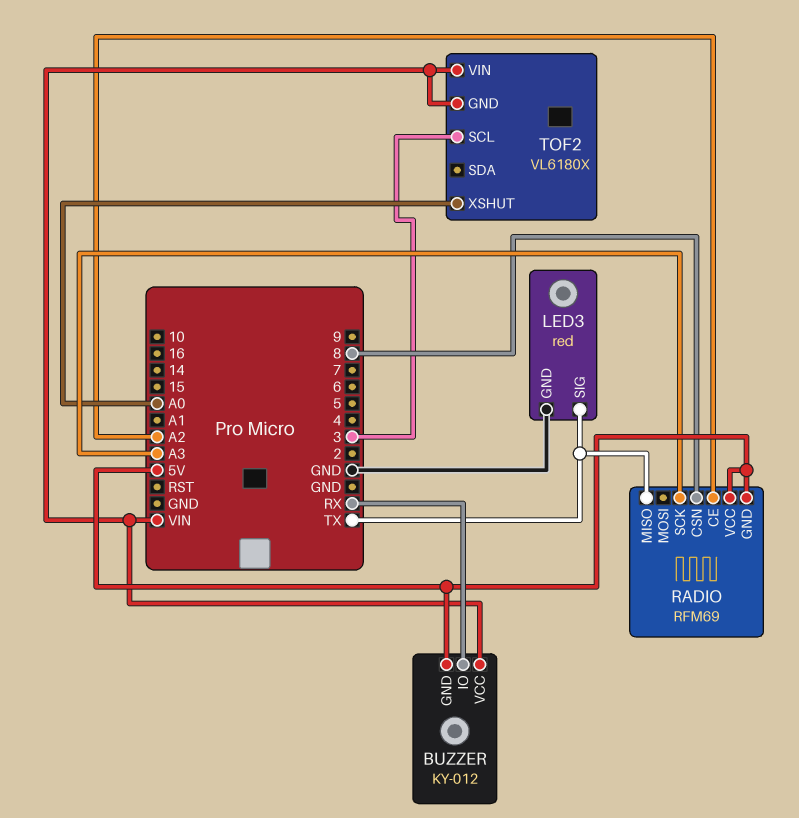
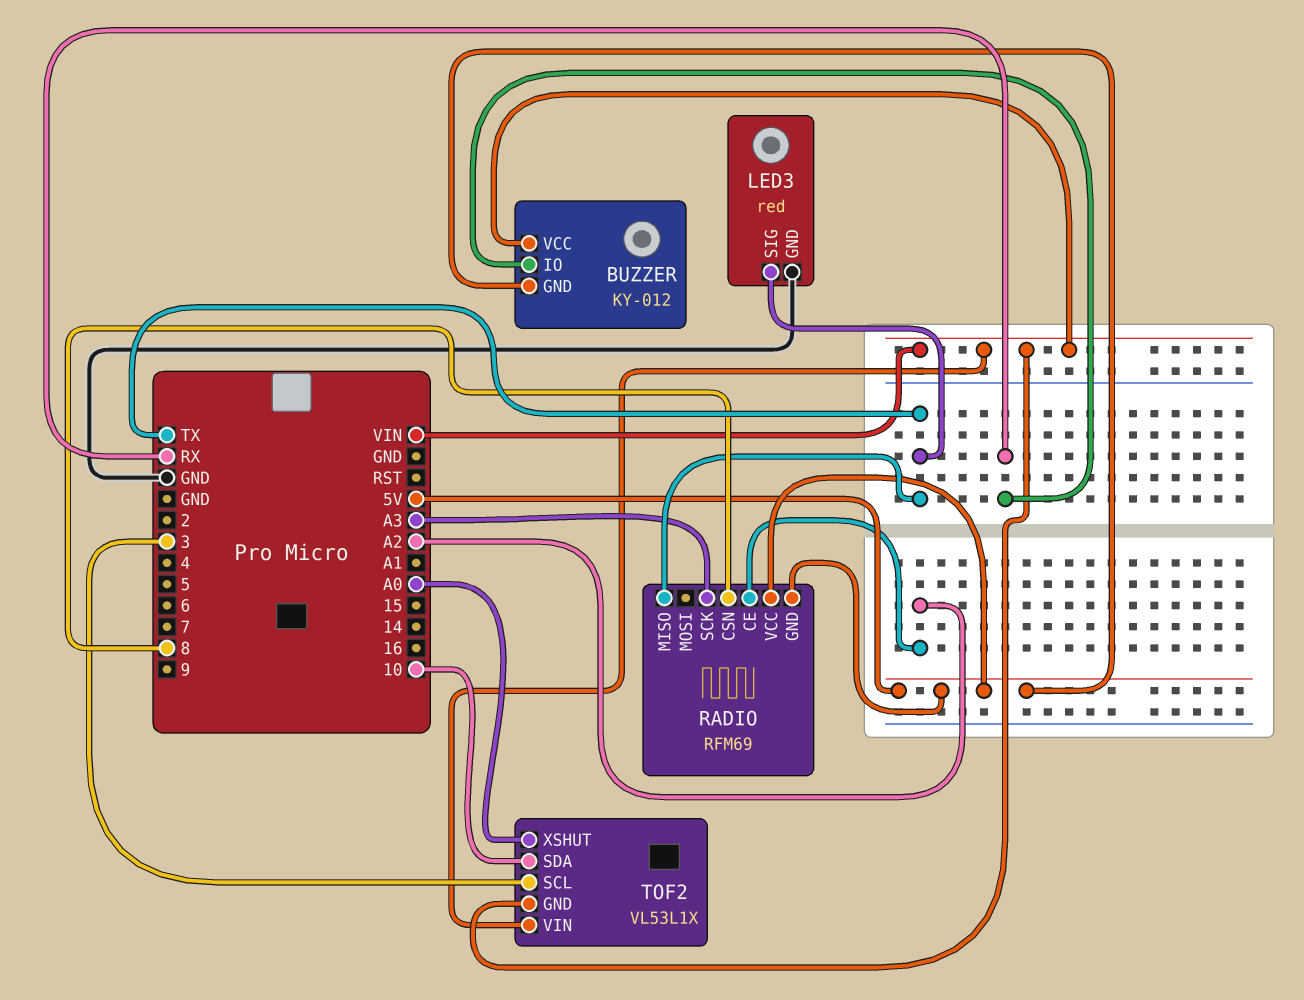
TOF2: VL6180X -> VL53L1X
TOF2 pin SDA: none -> 10

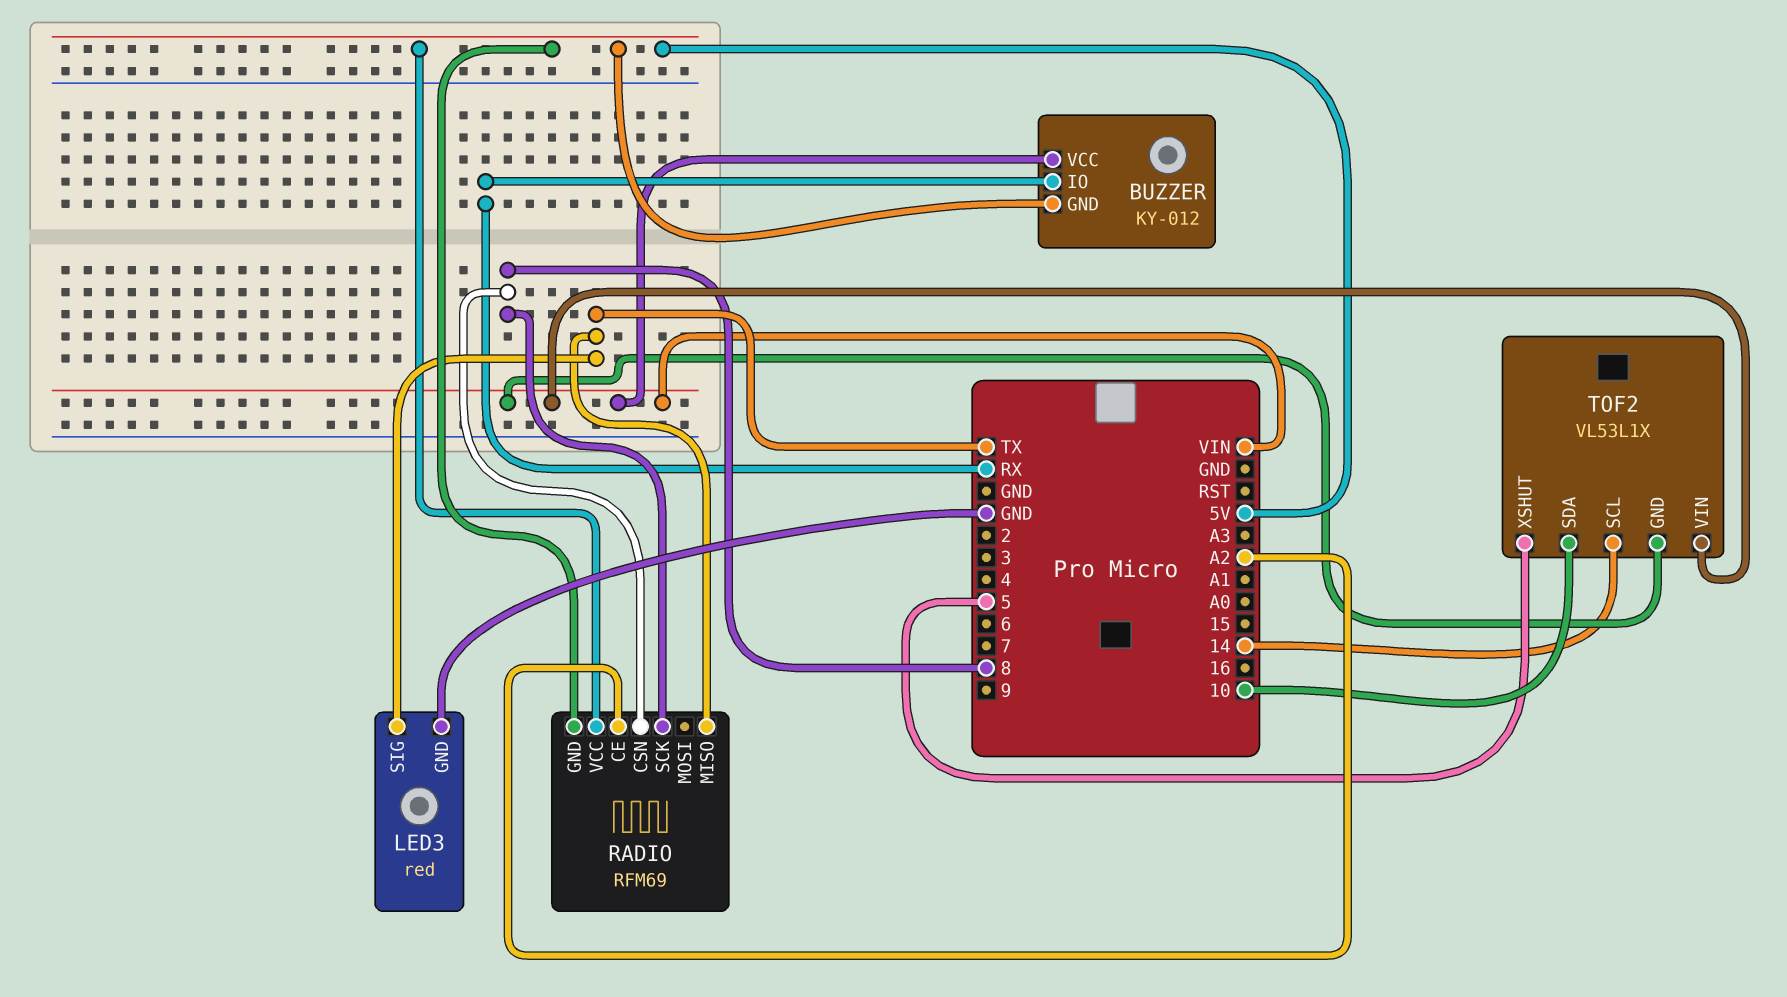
RADIO pin SCK: A3 -> 8
TOF2 pin SCL: 3 -> 14
TOF2 pin XSHUT: A0 -> 5

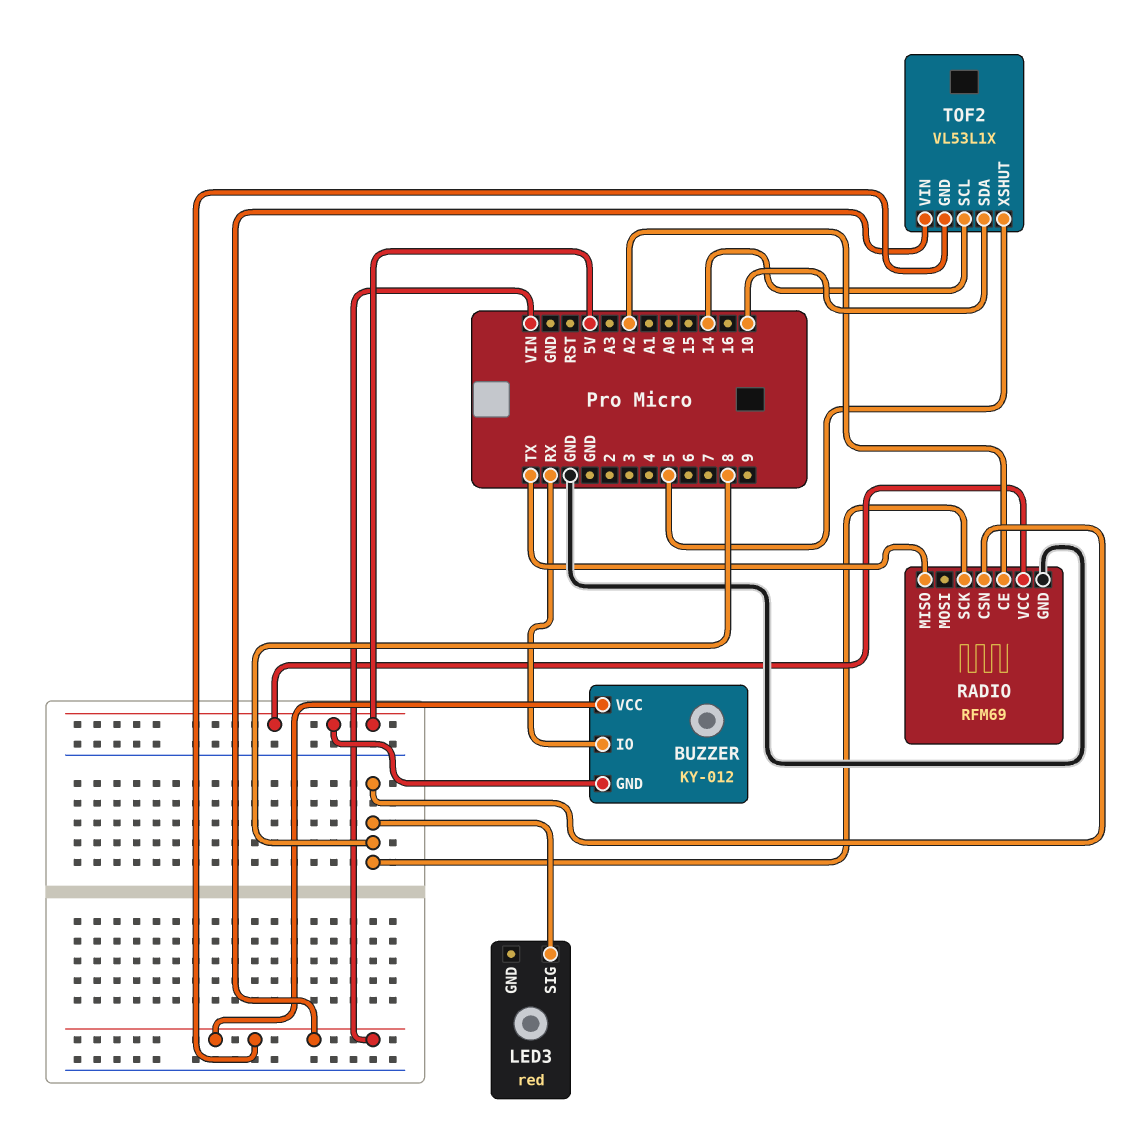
LED3 pin GND: GND -> none
LED3 pin SIG: TX -> 8
RADIO pin GND: 5V -> GND

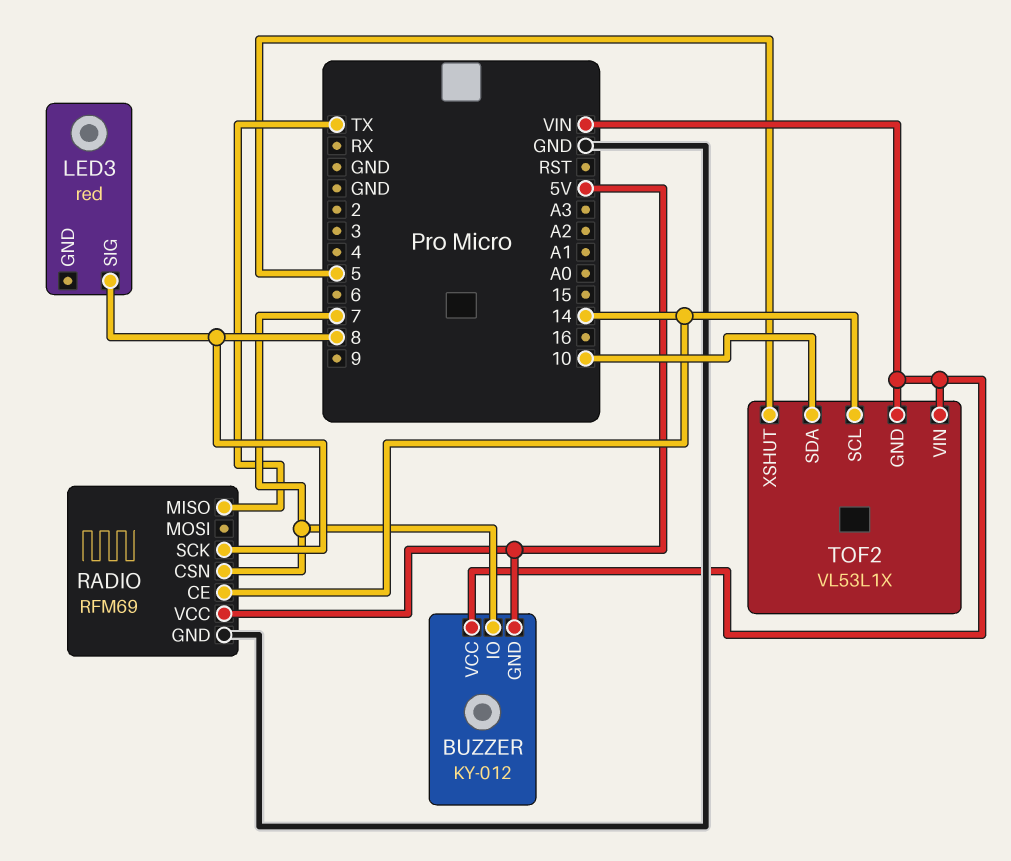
BUZZER pin IO: RX -> 7
RADIO pin CE: A2 -> 14
RADIO pin CSN: 8 -> 7

